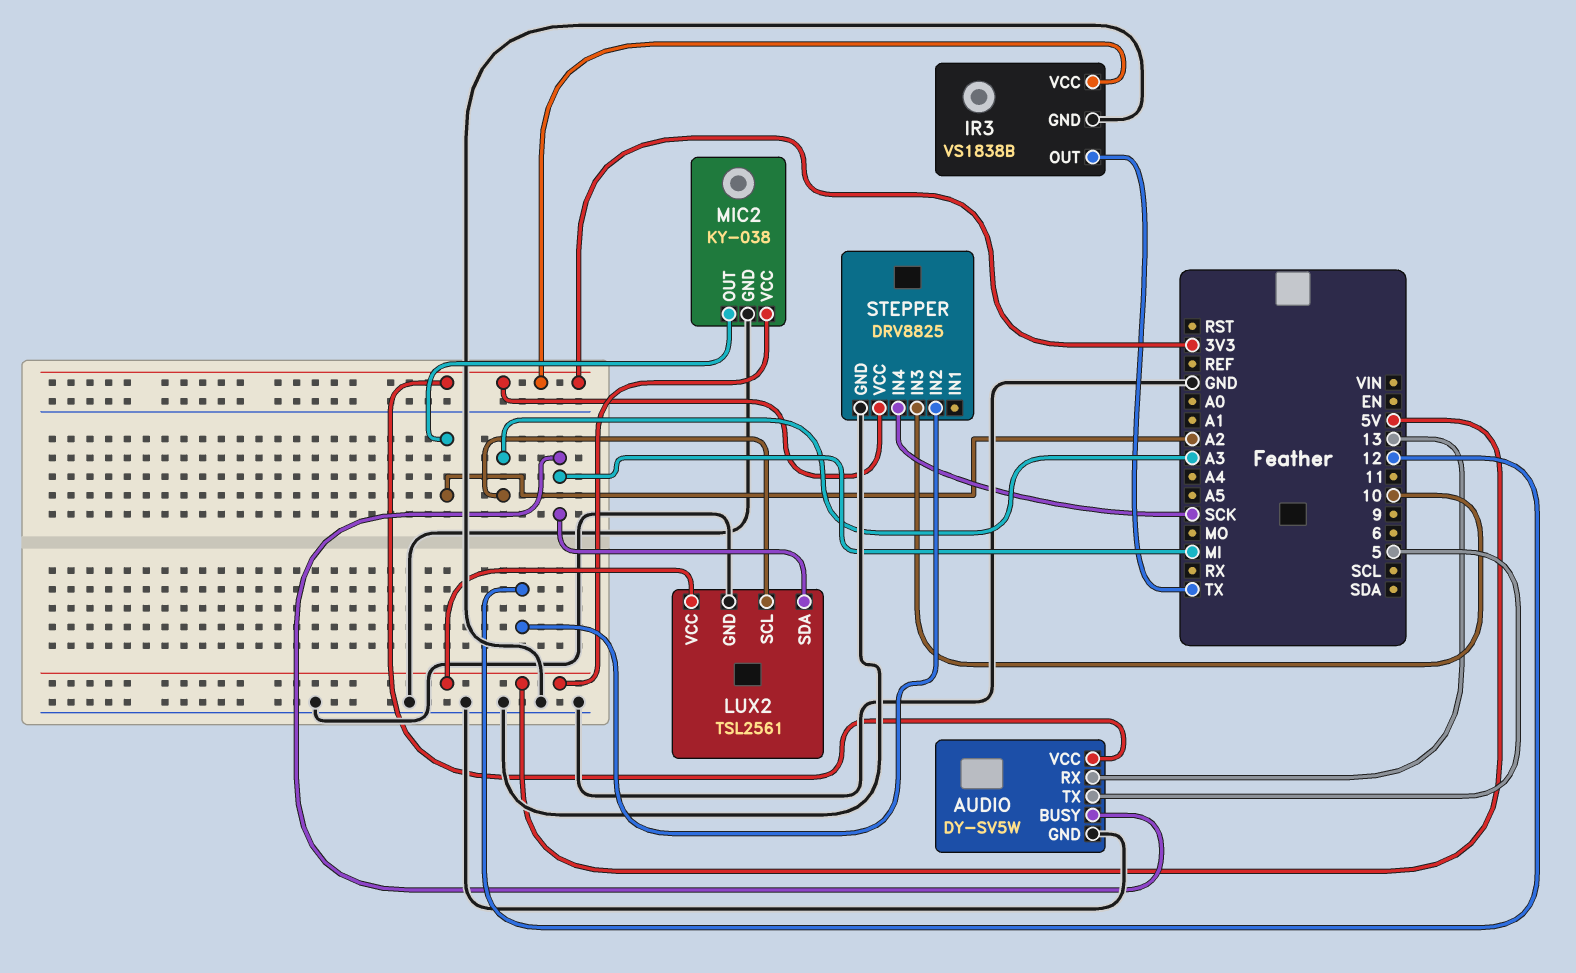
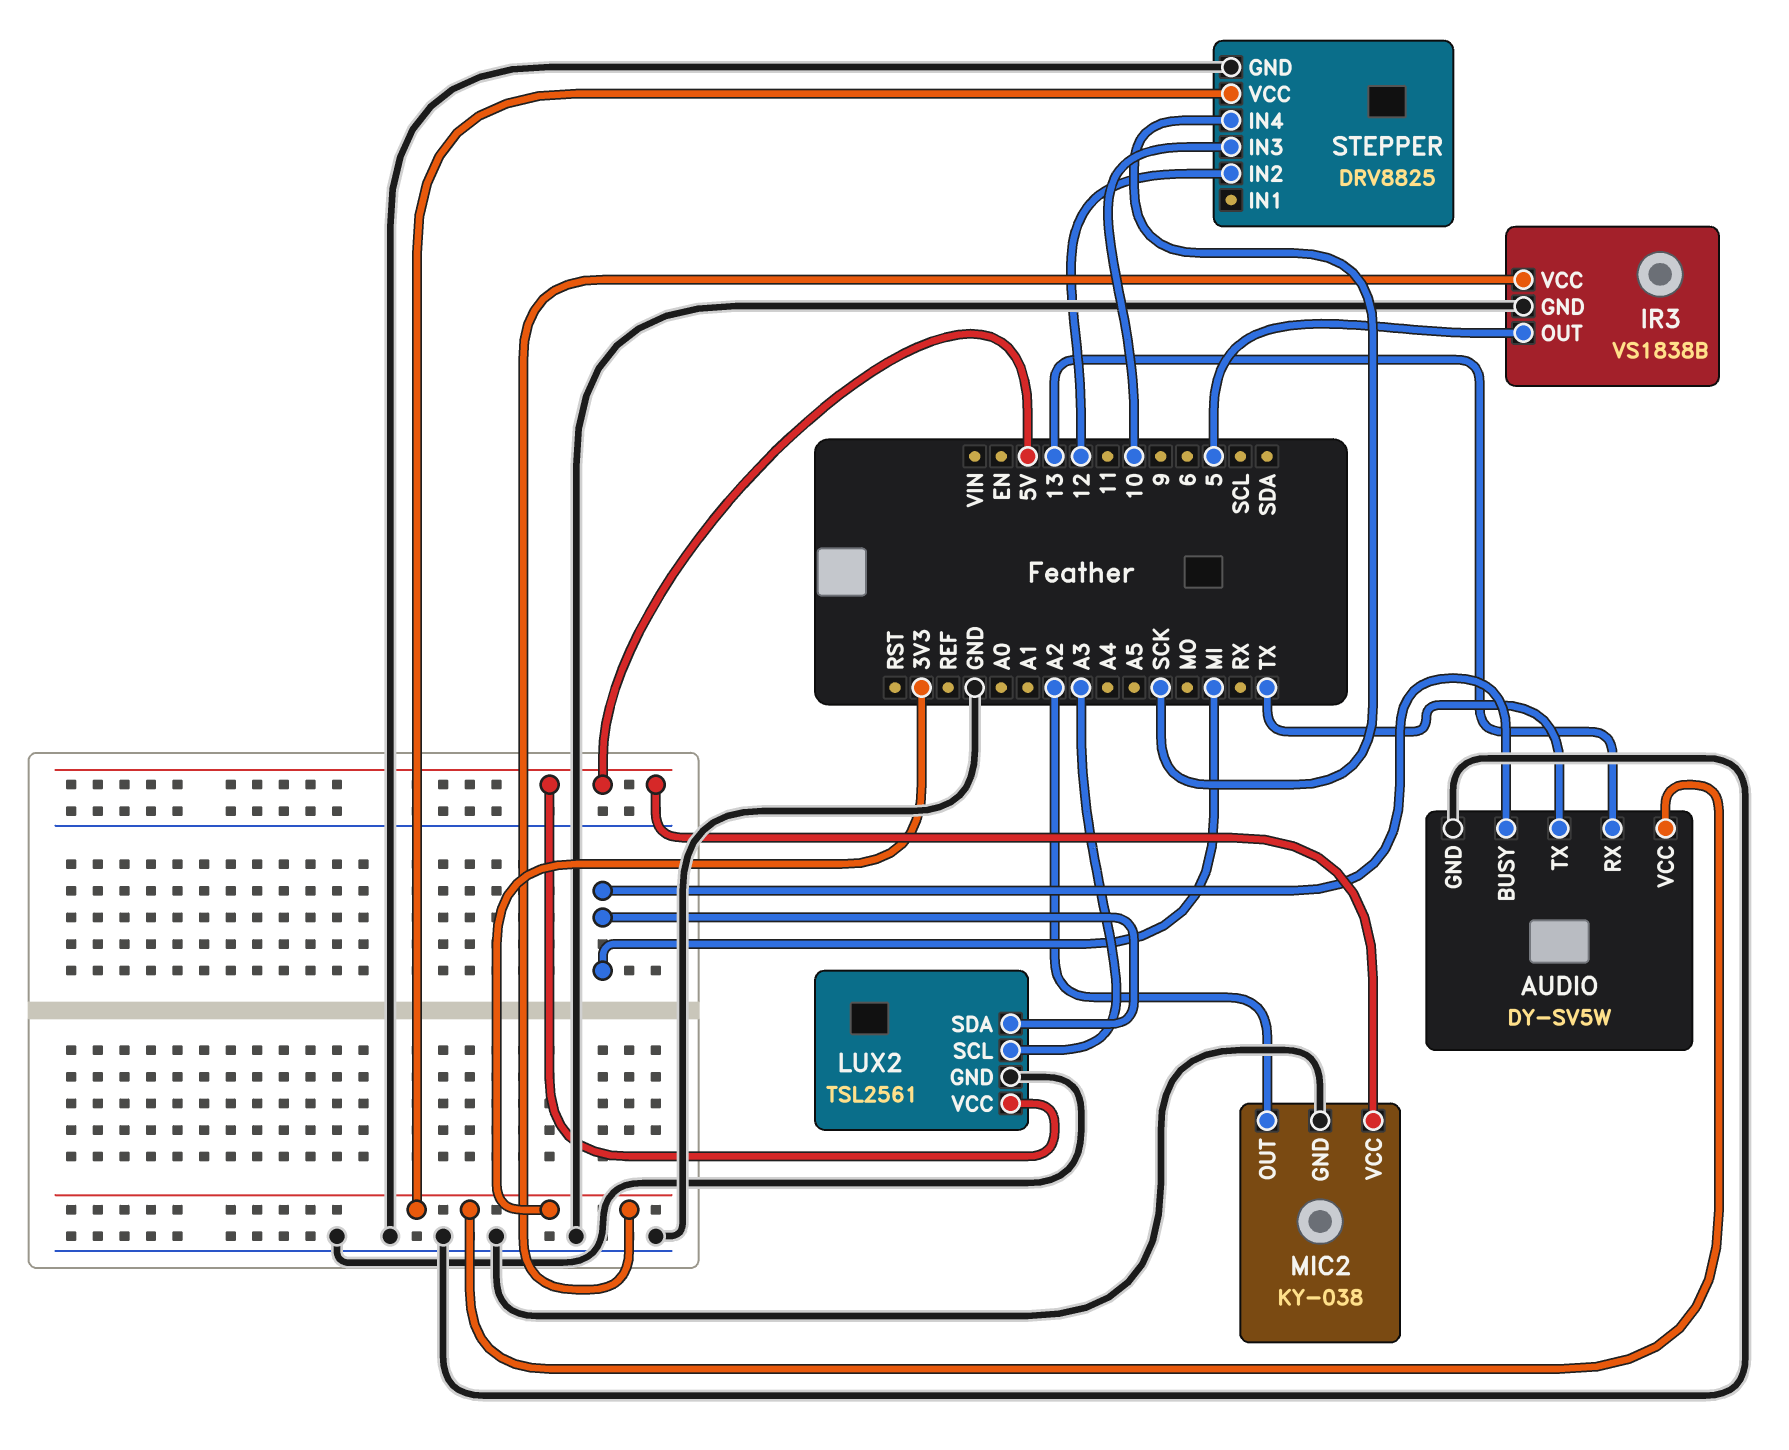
AUDIO pin TX: 5 -> TX
IR3 pin OUT: TX -> 5

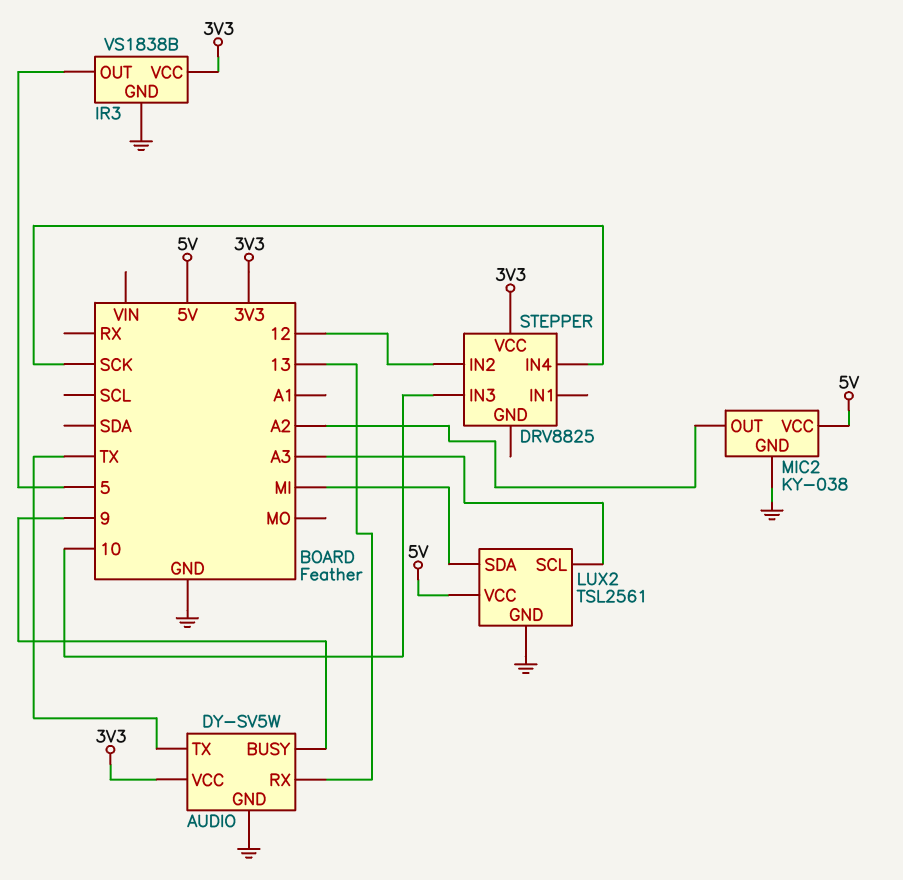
AUDIO pin BUSY: MI -> 9
STEPPER pin GND: GND -> none

